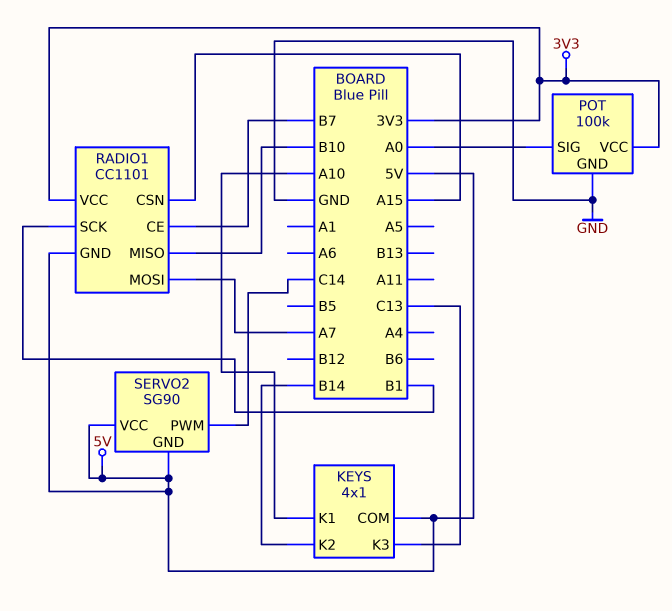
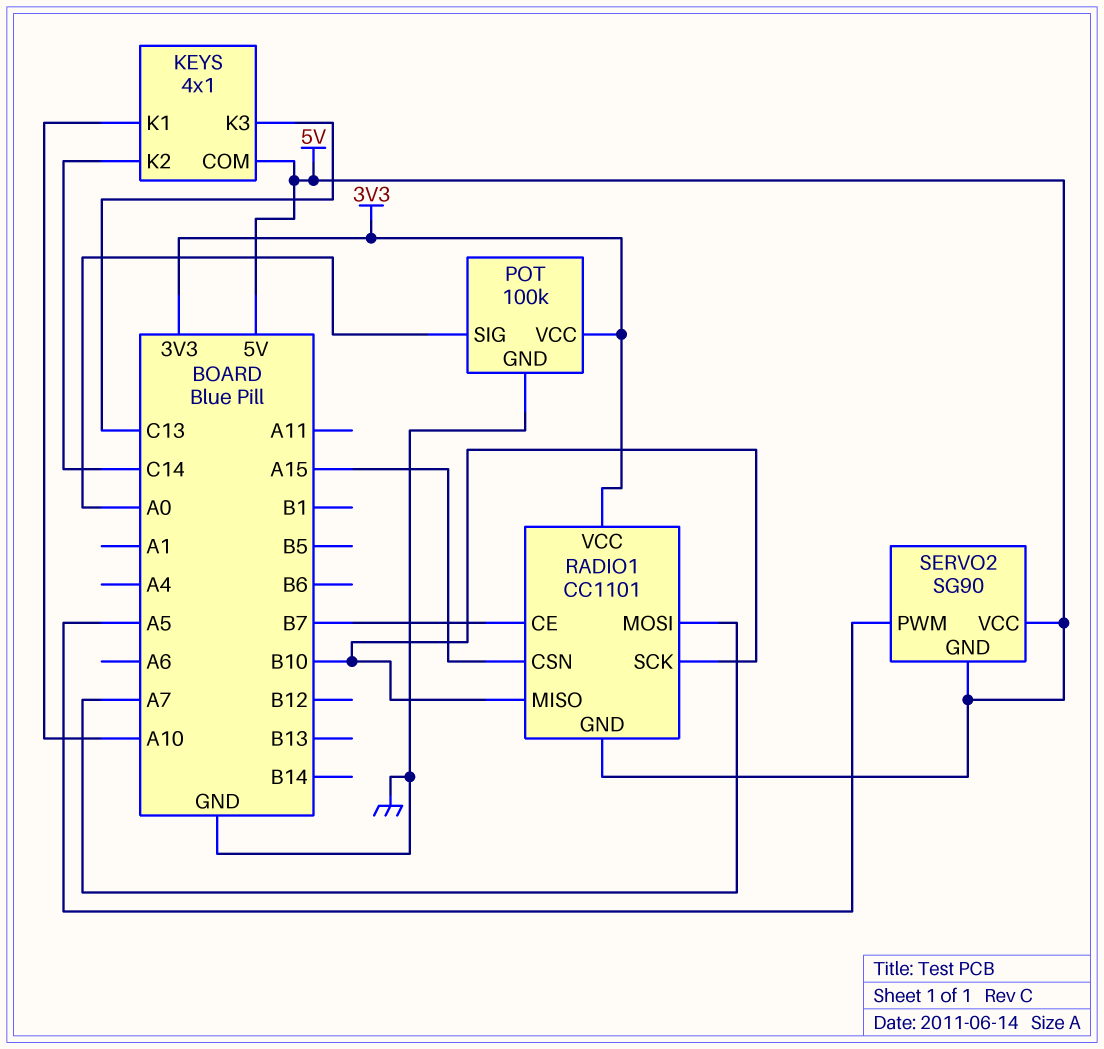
KEYS pin K2: B14 -> C14
RADIO1 pin SCK: B1 -> B10
SERVO2 pin PWM: C14 -> A5

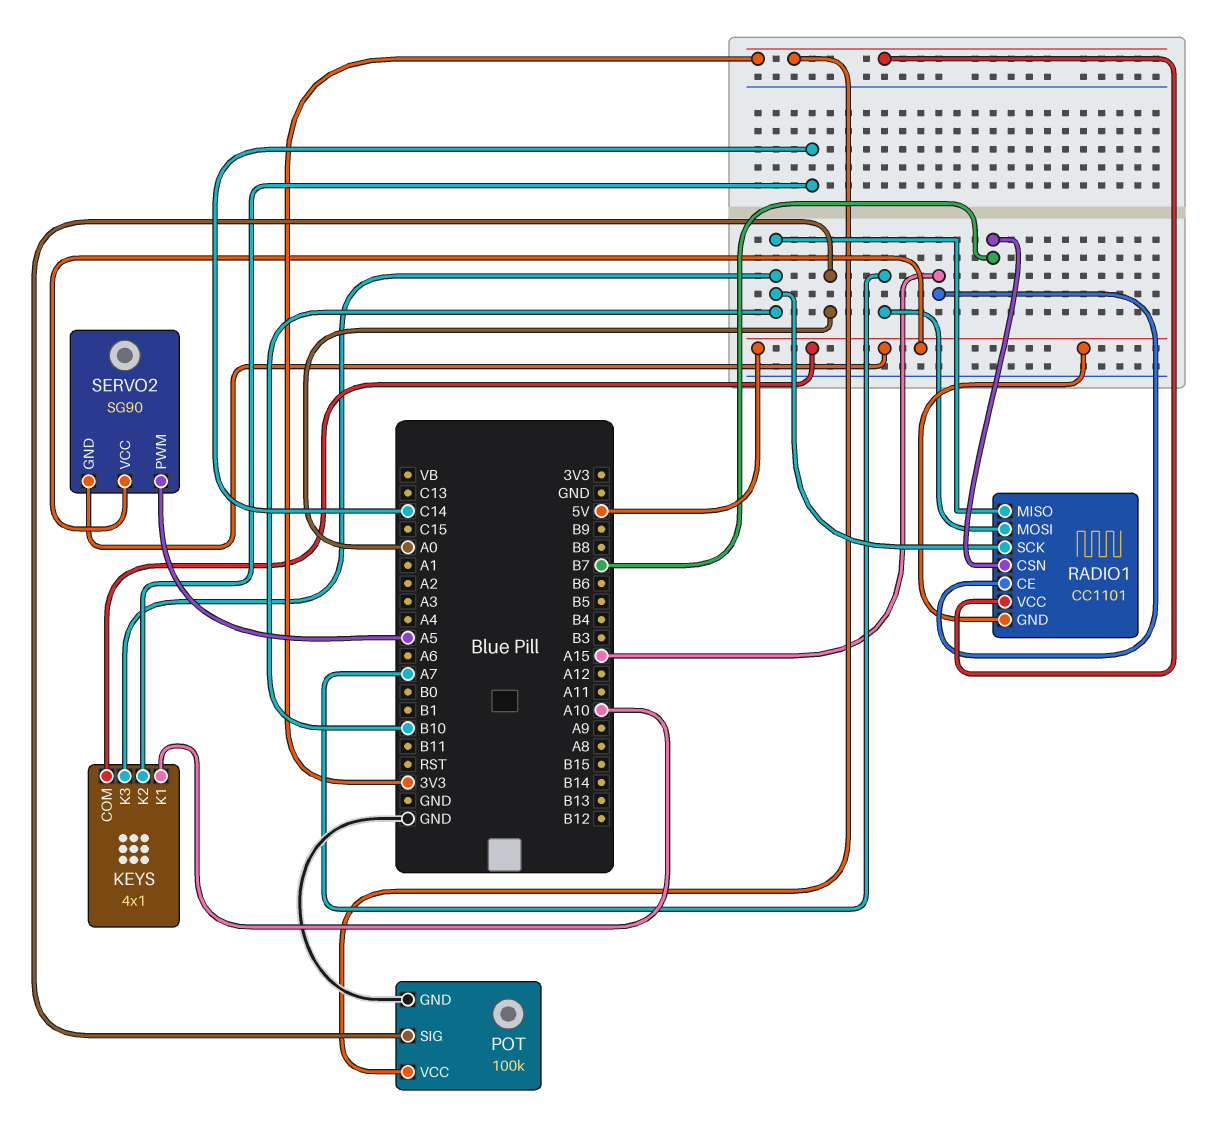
KEYS pin K3: C13 -> B10
RADIO1 pin CE: B7 -> A15
RADIO1 pin CSN: A15 -> B7

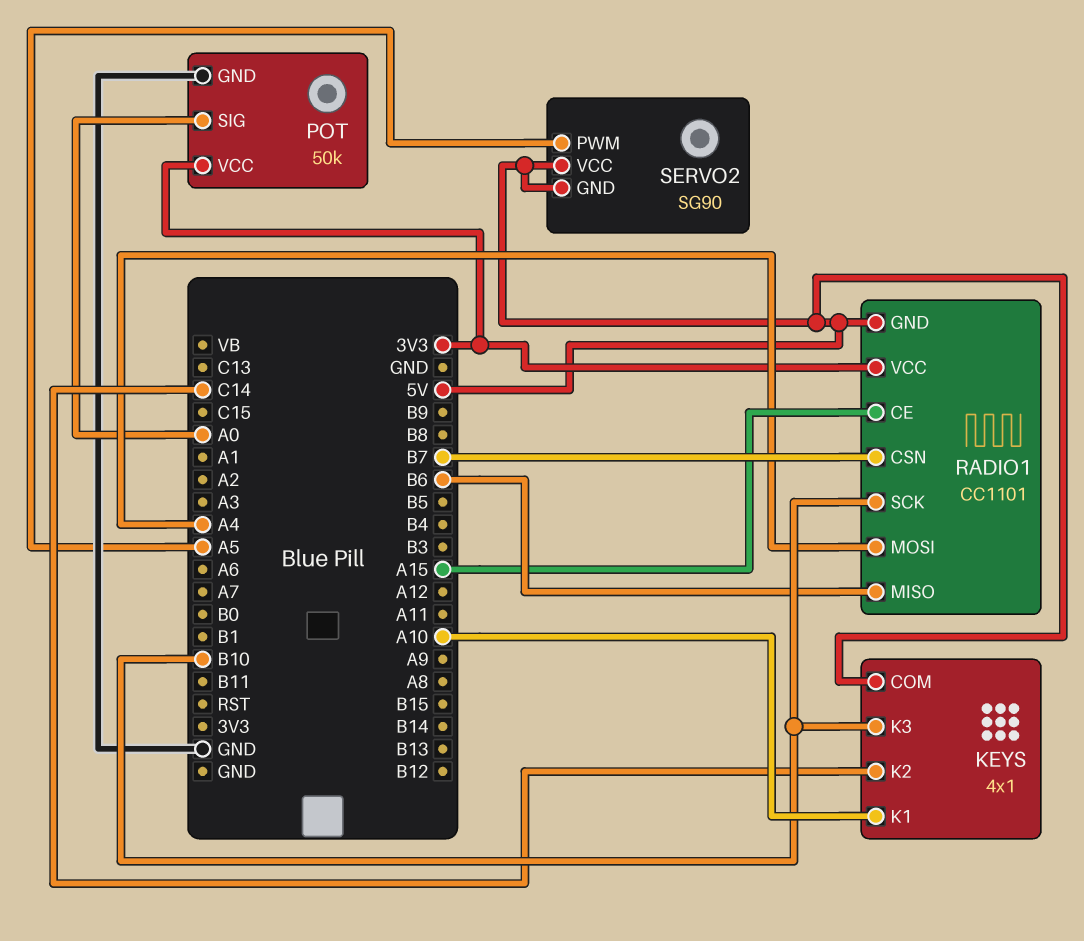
POT: 100k -> 50k
RADIO1 pin MISO: B10 -> B6
RADIO1 pin MOSI: A7 -> A4

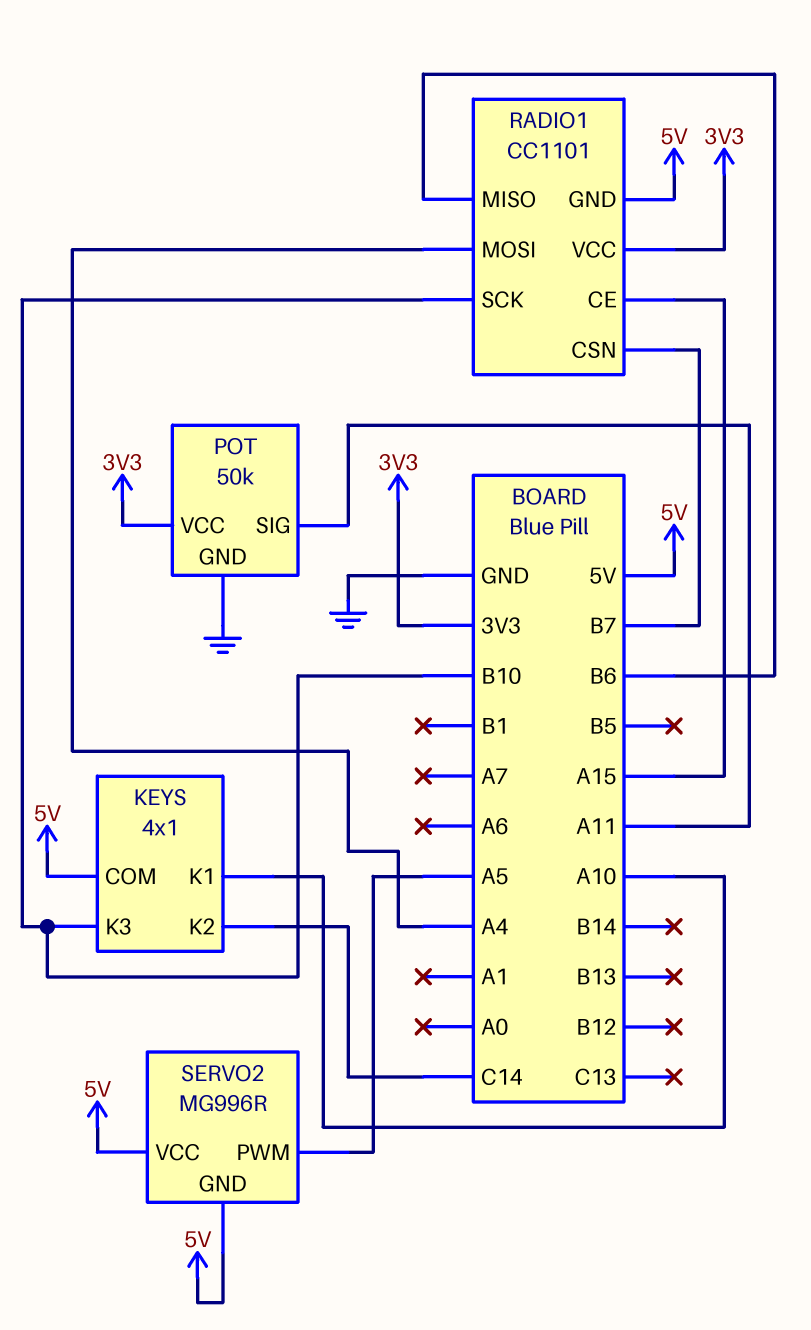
POT pin SIG: A0 -> A11
SERVO2: SG90 -> MG996R

